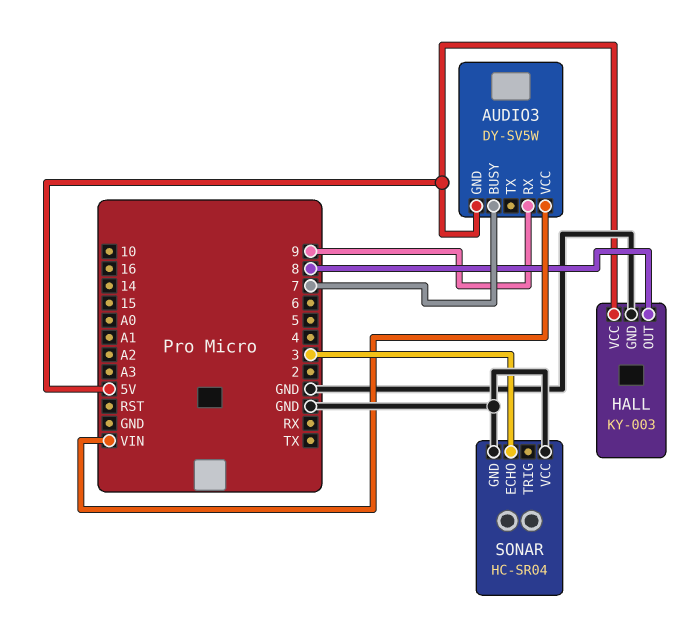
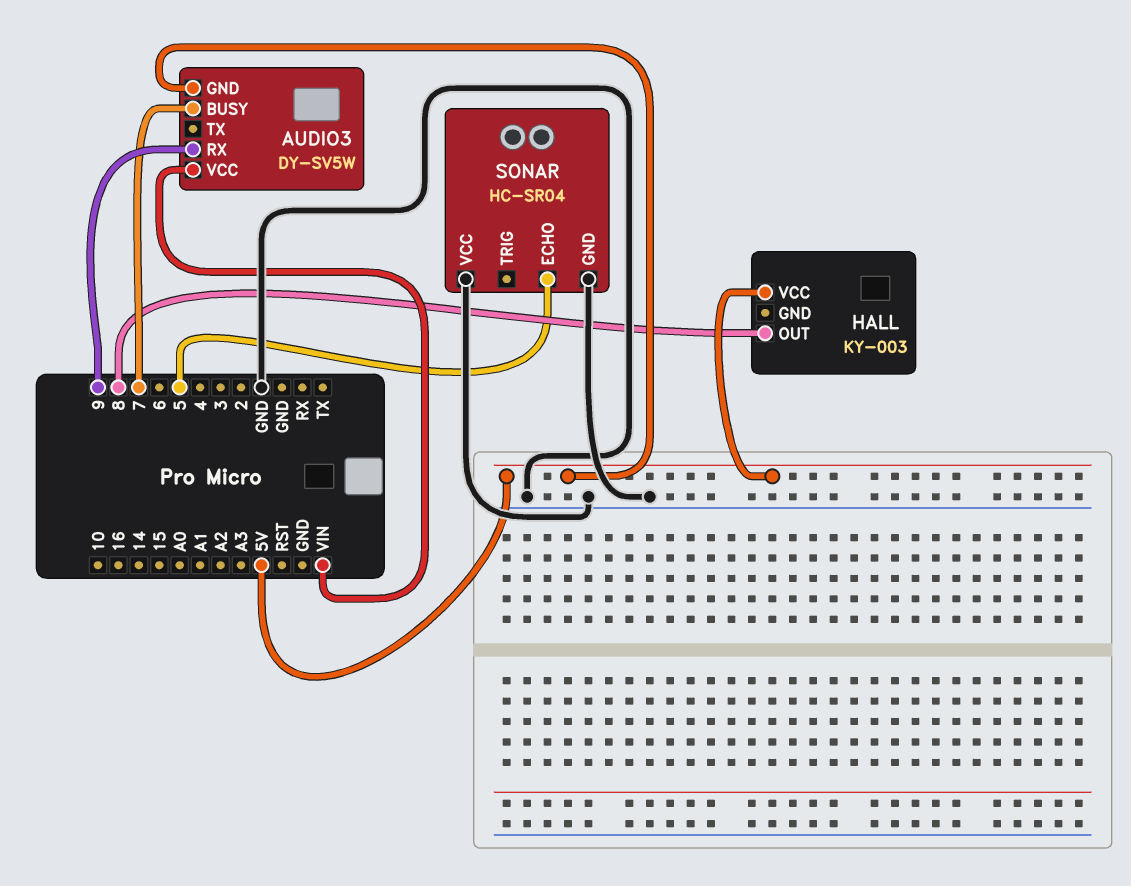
HALL pin GND: GND -> none
SONAR pin ECHO: 3 -> 5

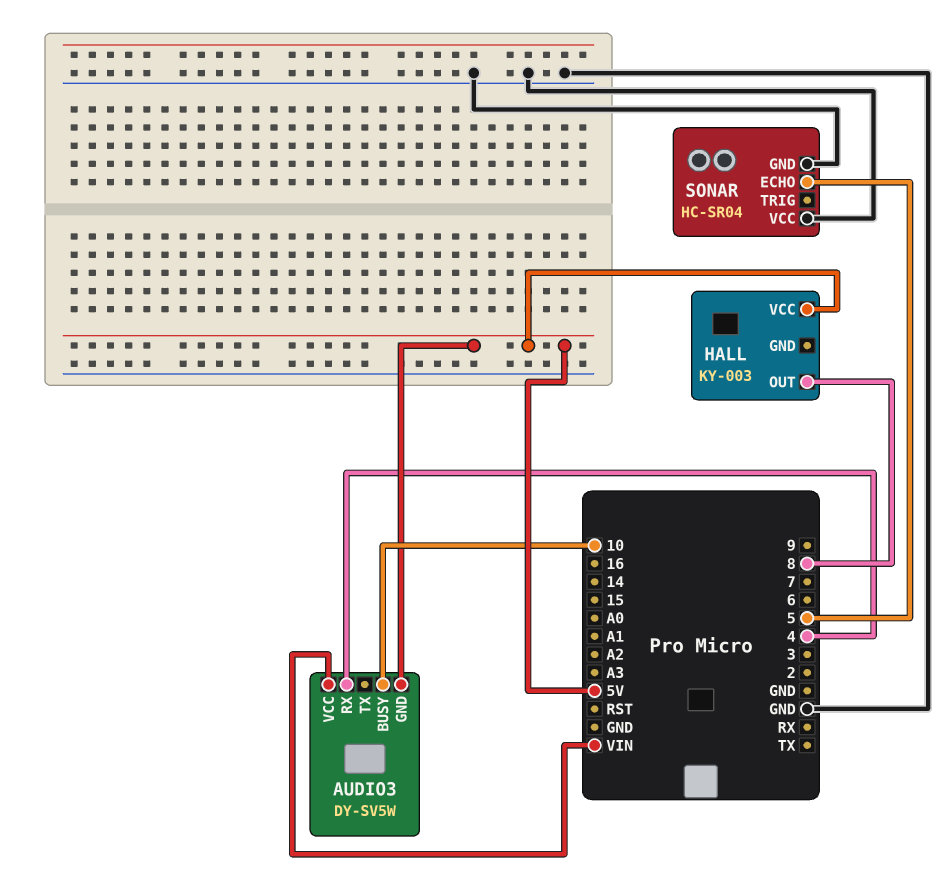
AUDIO3 pin BUSY: 7 -> 10
AUDIO3 pin RX: 9 -> 4

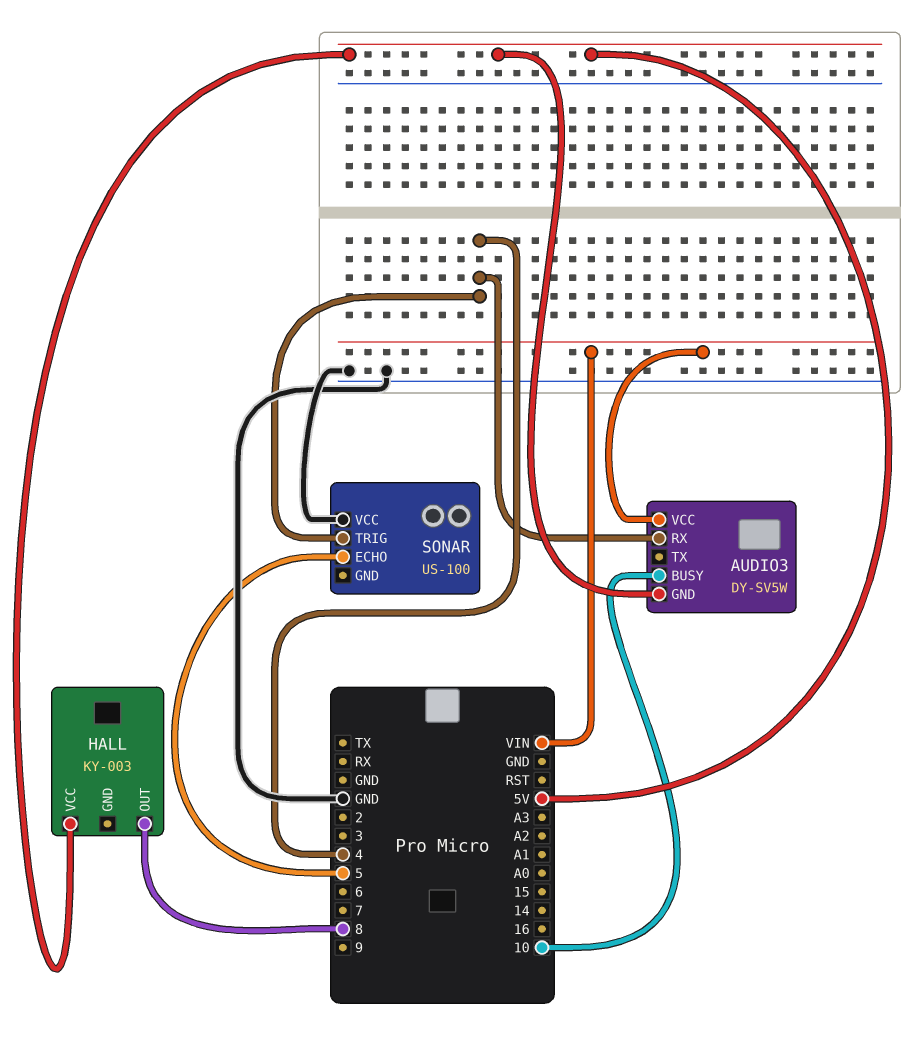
SONAR: HC-SR04 -> US-100
SONAR pin GND: GND -> none
SONAR pin TRIG: none -> 4

